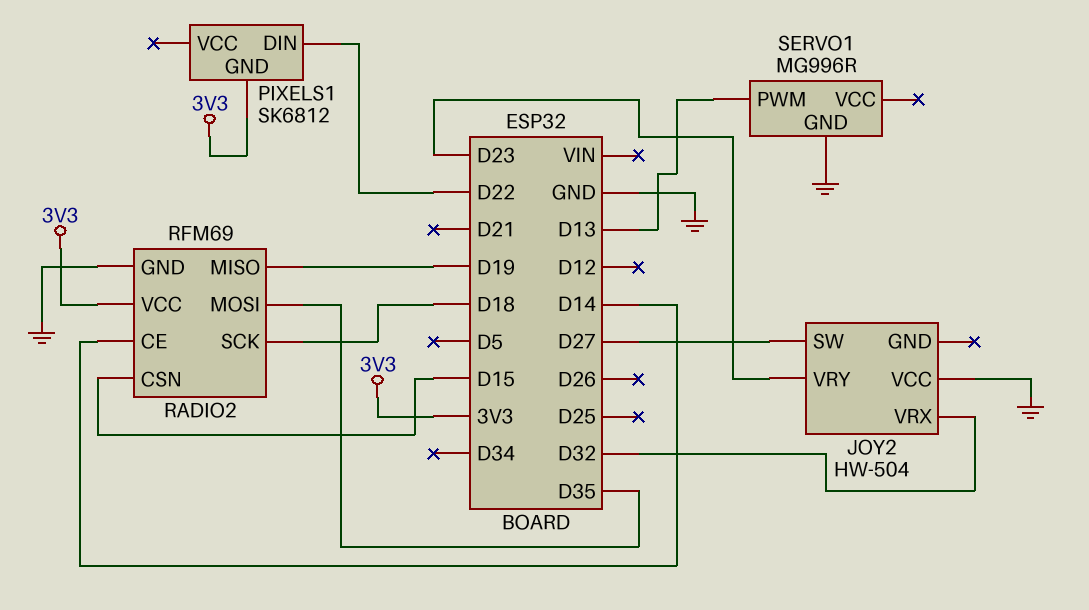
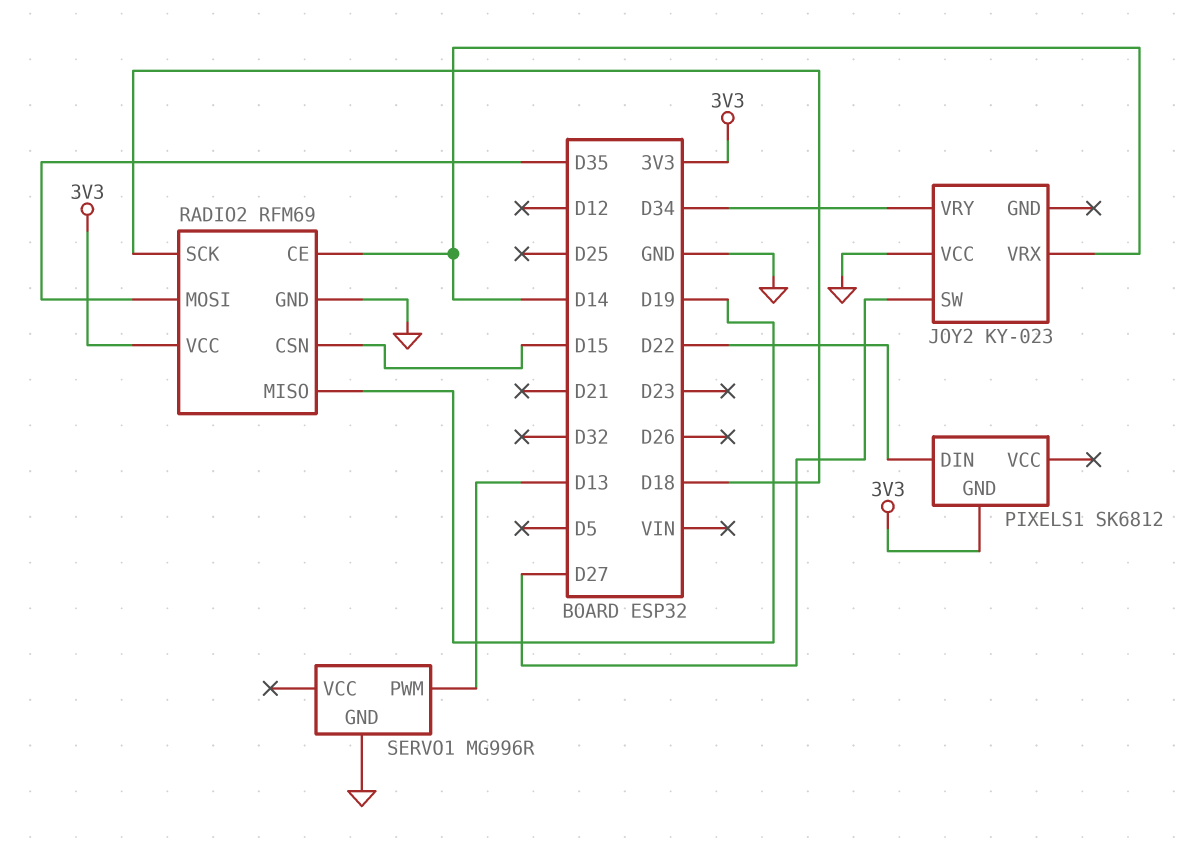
JOY2: HW-504 -> KY-023
JOY2 pin VRX: D32 -> D14
JOY2 pin VRY: D23 -> D34

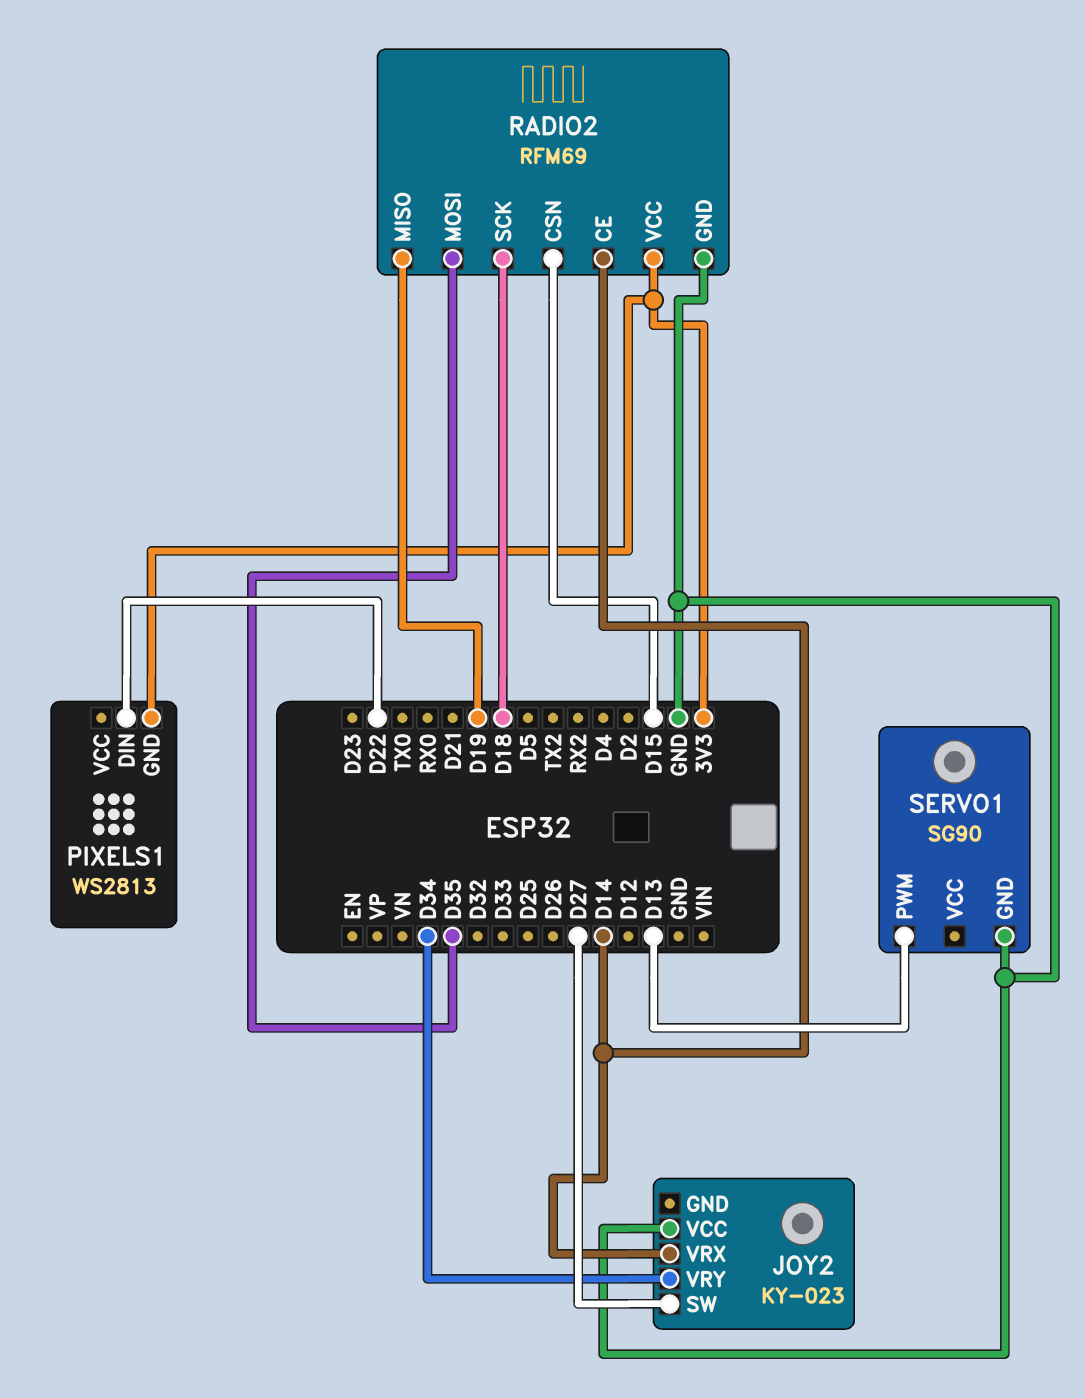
PIXELS1: SK6812 -> WS2813
SERVO1: MG996R -> SG90

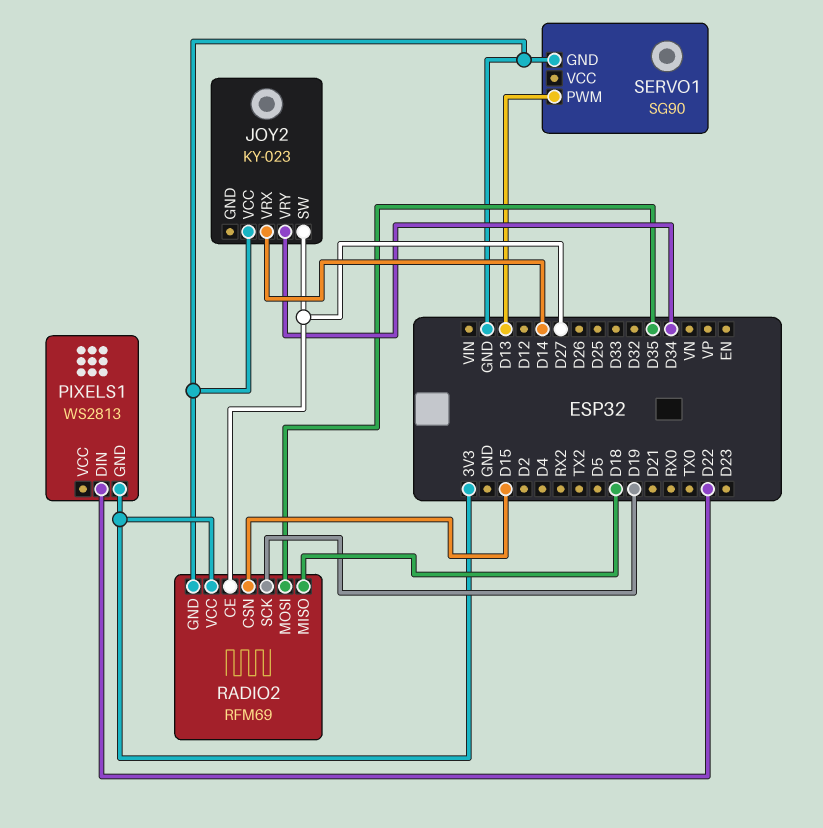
RADIO2 pin CE: D14 -> D27
RADIO2 pin MISO: D19 -> D18
RADIO2 pin SCK: D18 -> D19

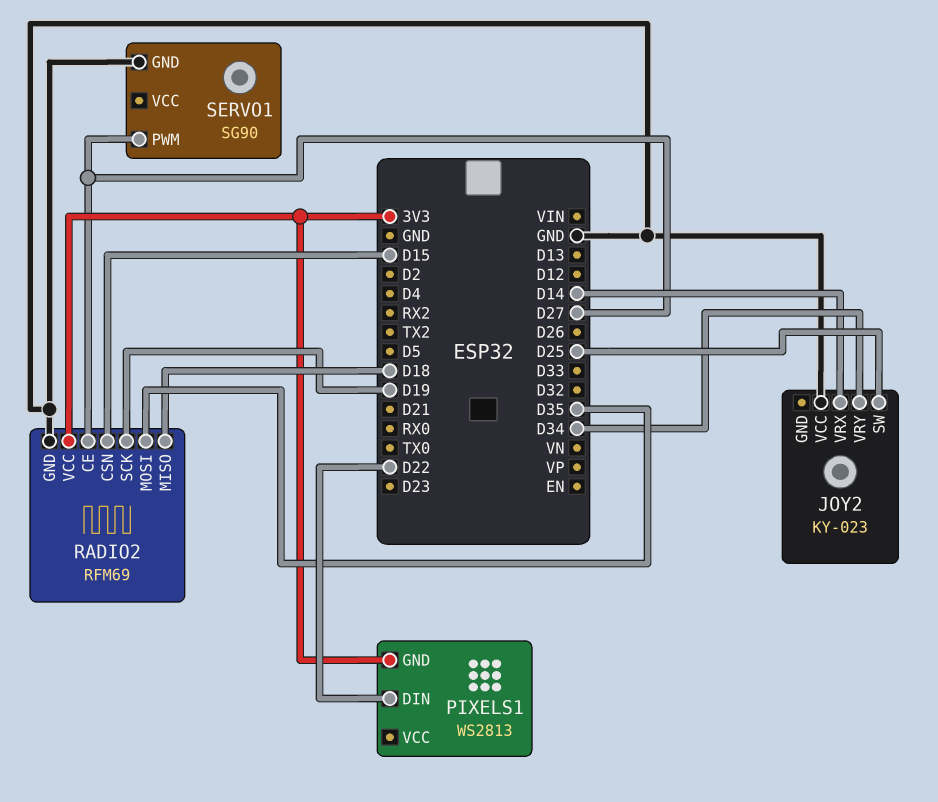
JOY2 pin SW: D27 -> D25
SERVO1 pin PWM: D13 -> D27

